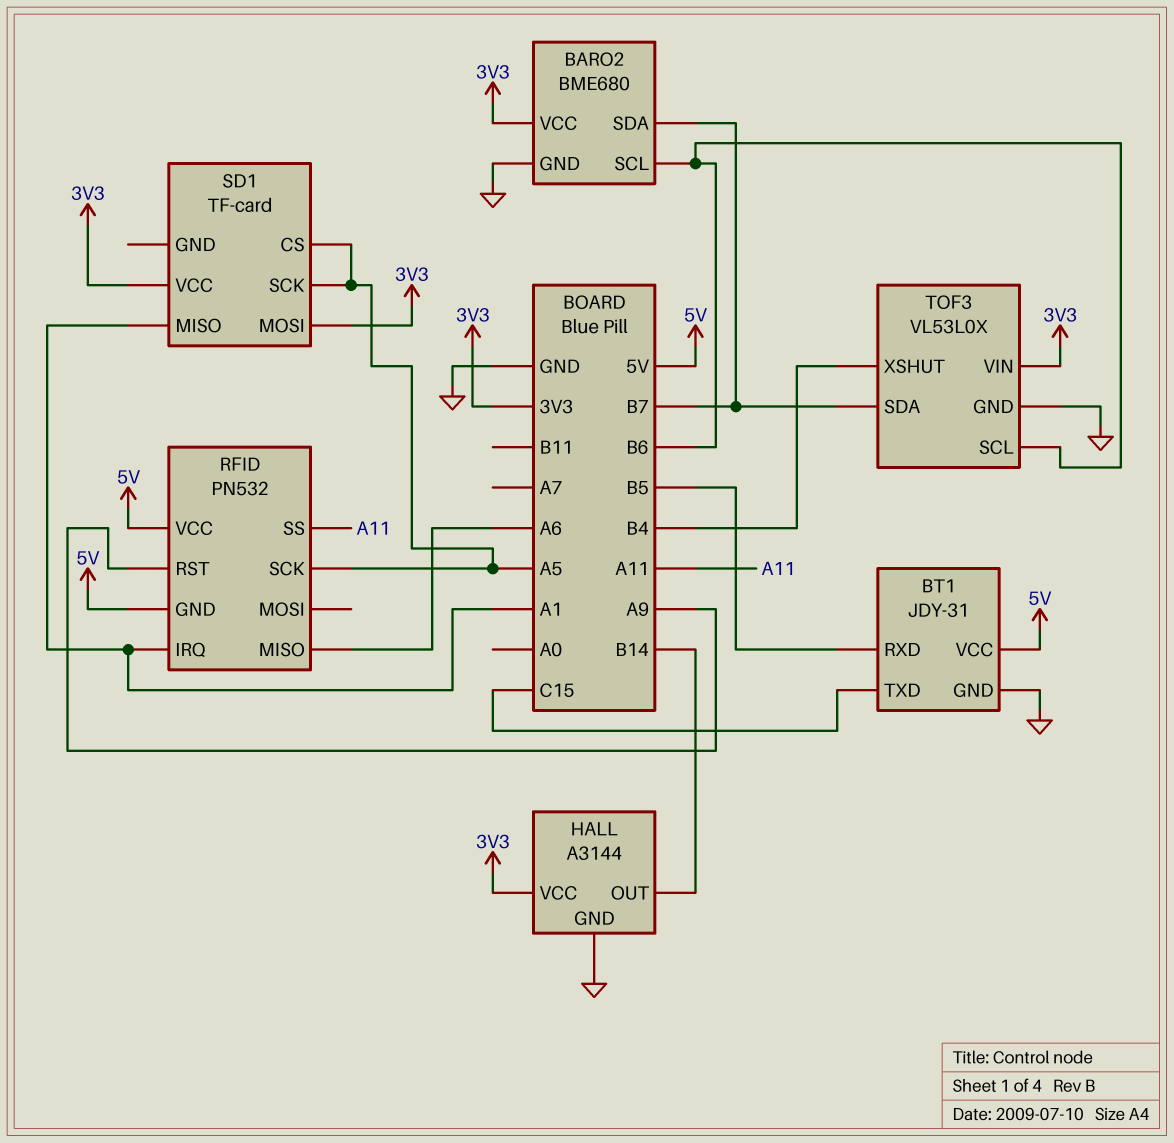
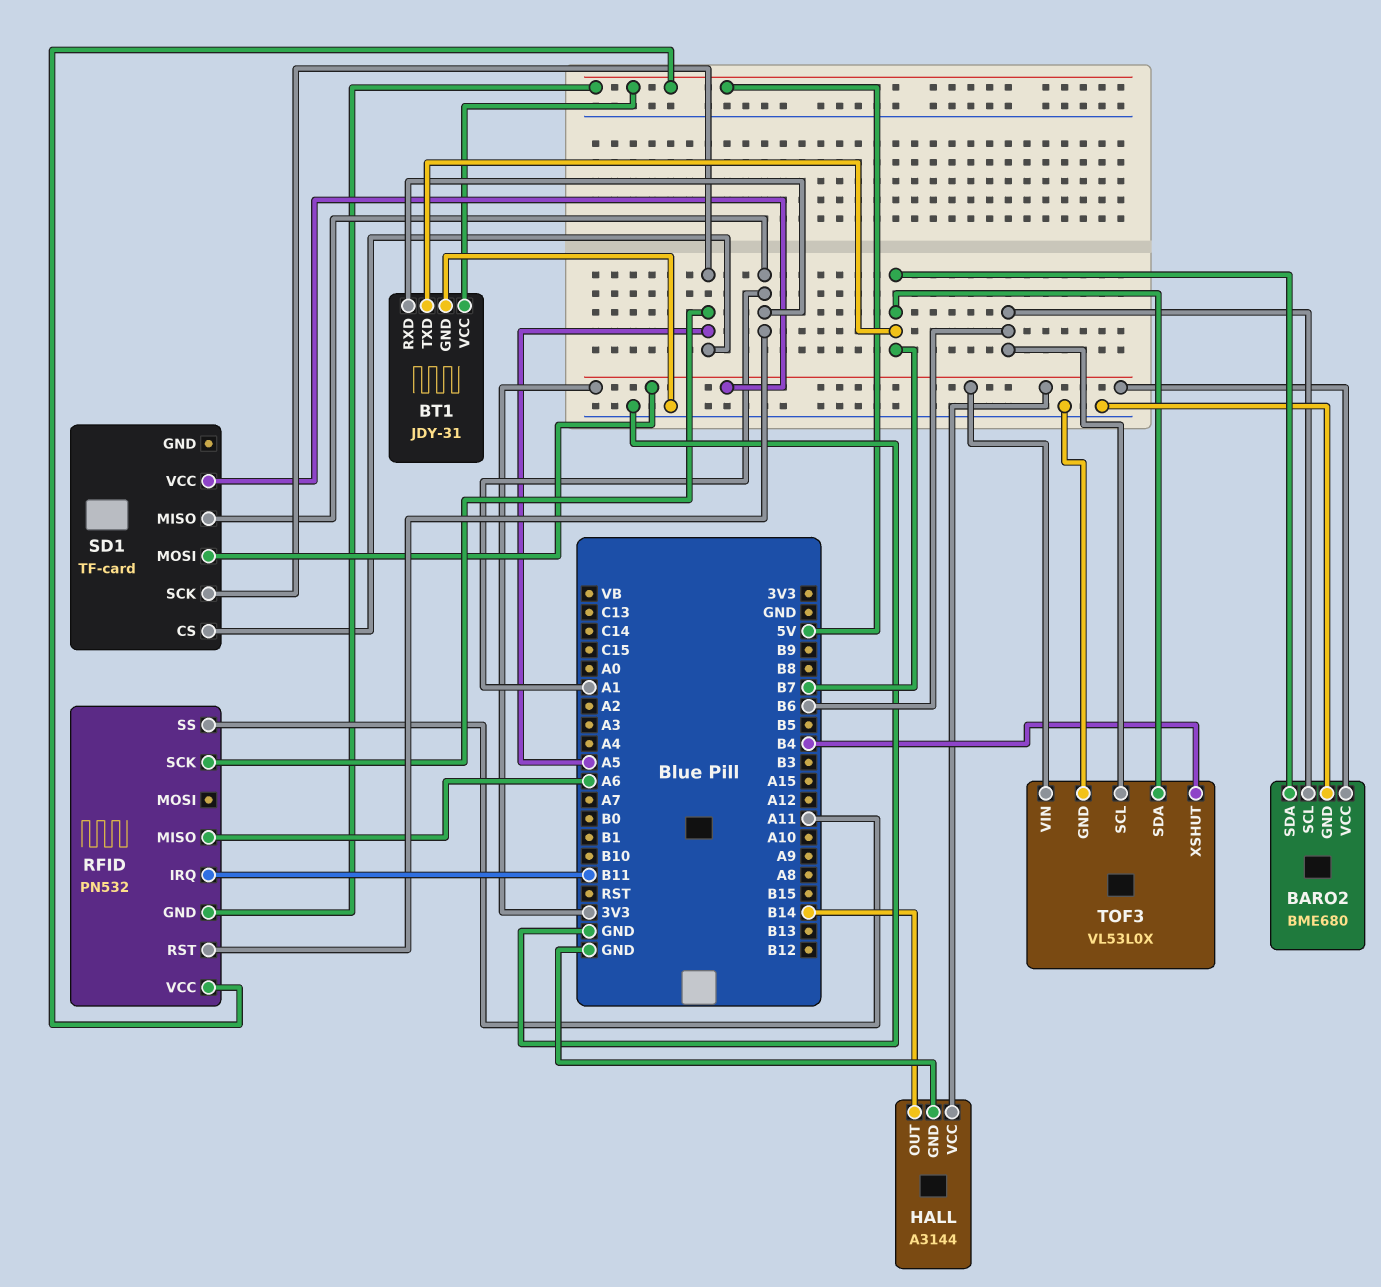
BT1 pin RXD: B5 -> A1
BT1 pin TXD: C15 -> B7
RFID pin IRQ: A1 -> B11
RFID pin RST: A9 -> A1

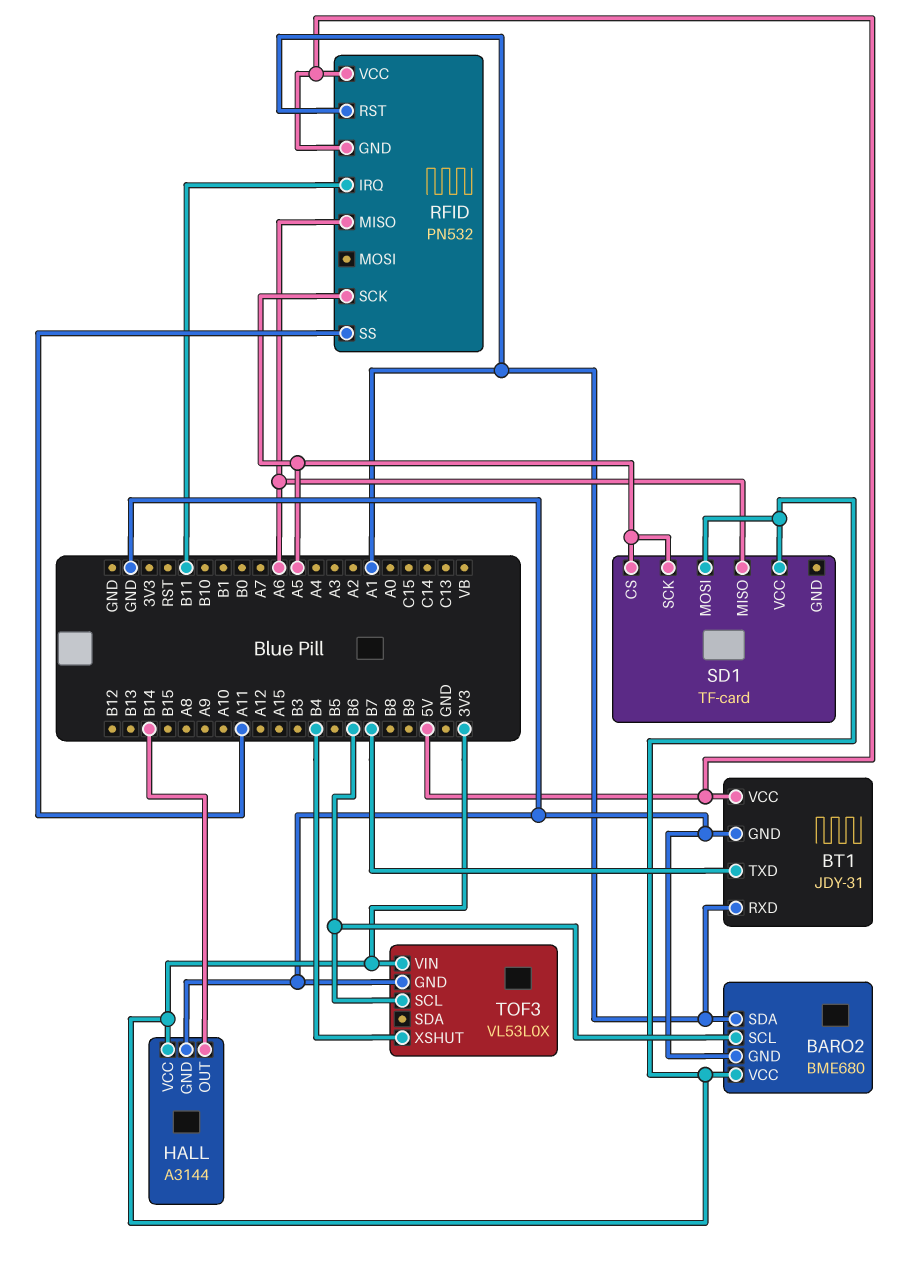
BARO2 pin SDA: B7 -> A1
SD1 pin MISO: A1 -> A6
TOF3 pin SDA: B7 -> none

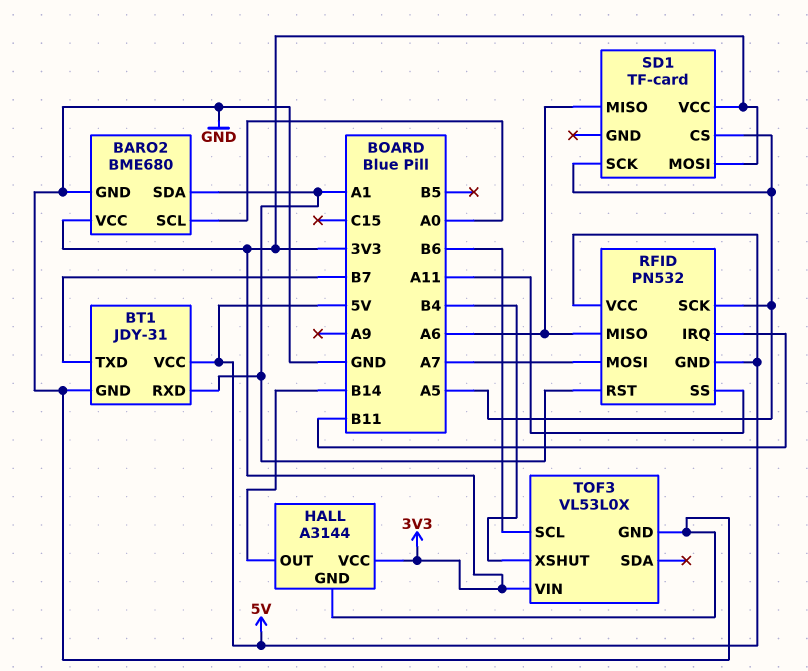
BARO2 pin SCL: B6 -> A0
RFID pin MOSI: none -> A7

